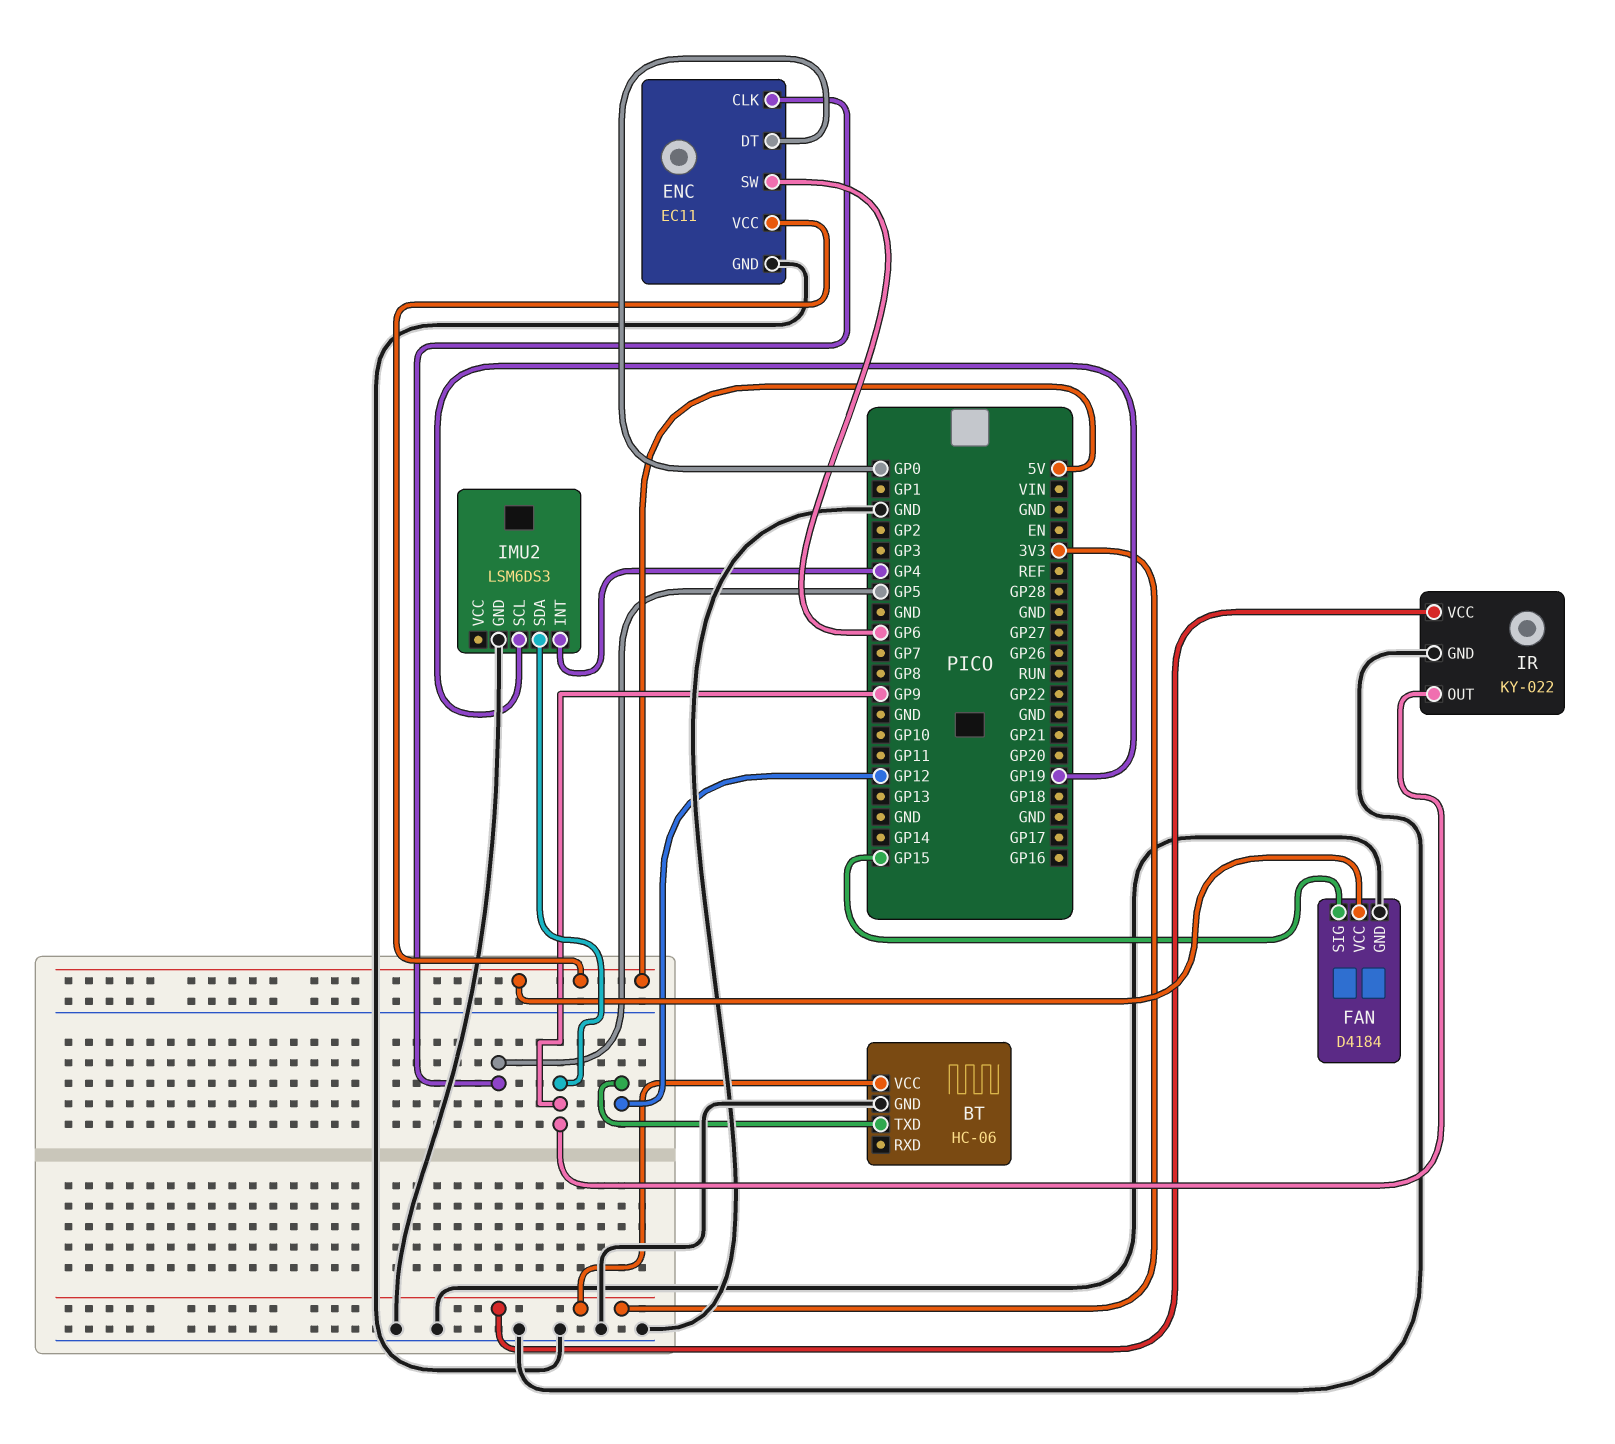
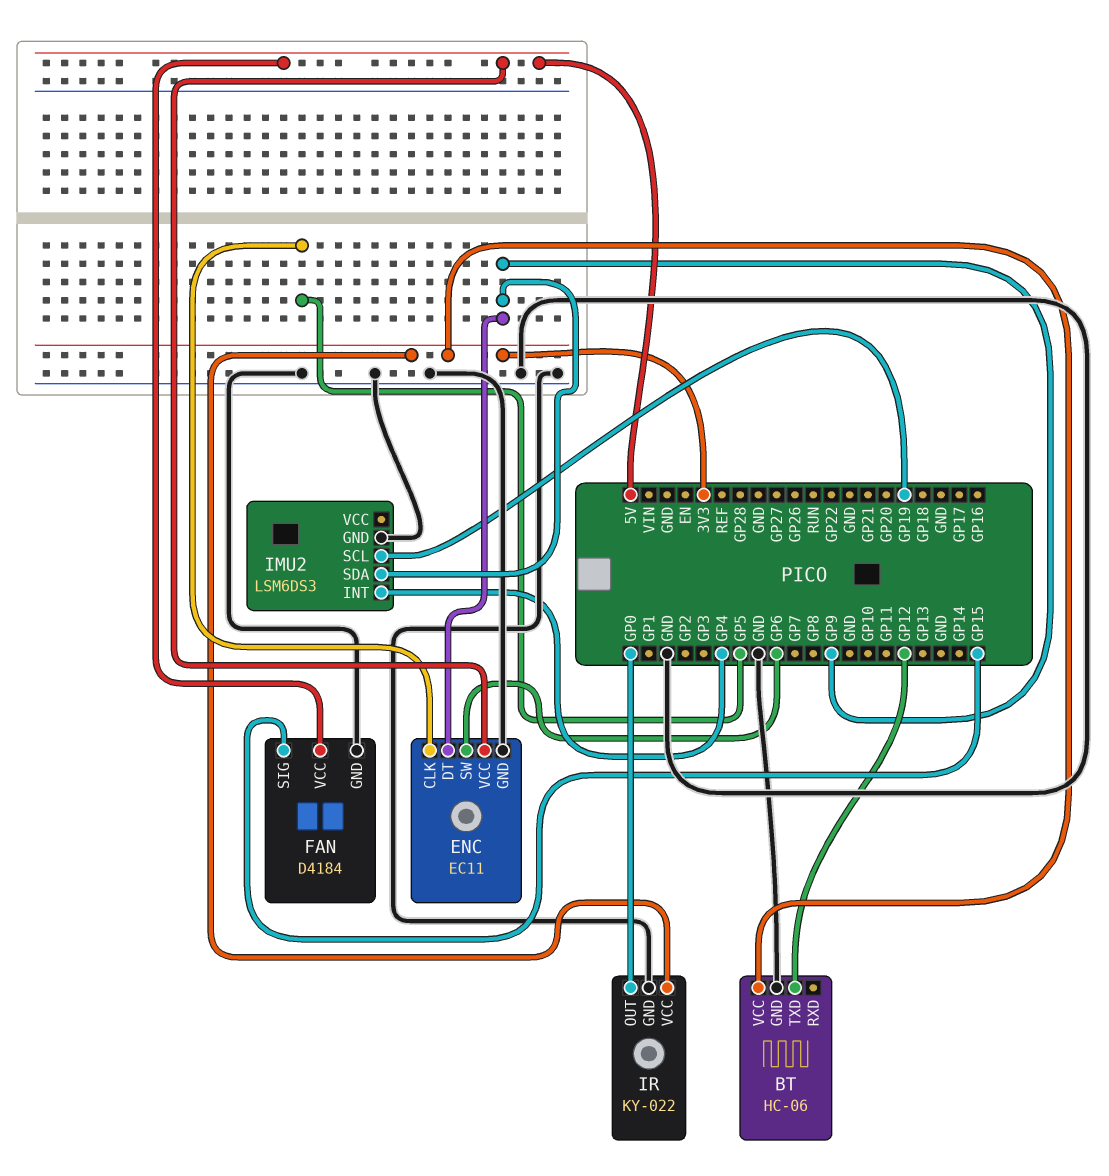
ENC pin DT: GP0 -> GP9
IR pin OUT: GP9 -> GP0

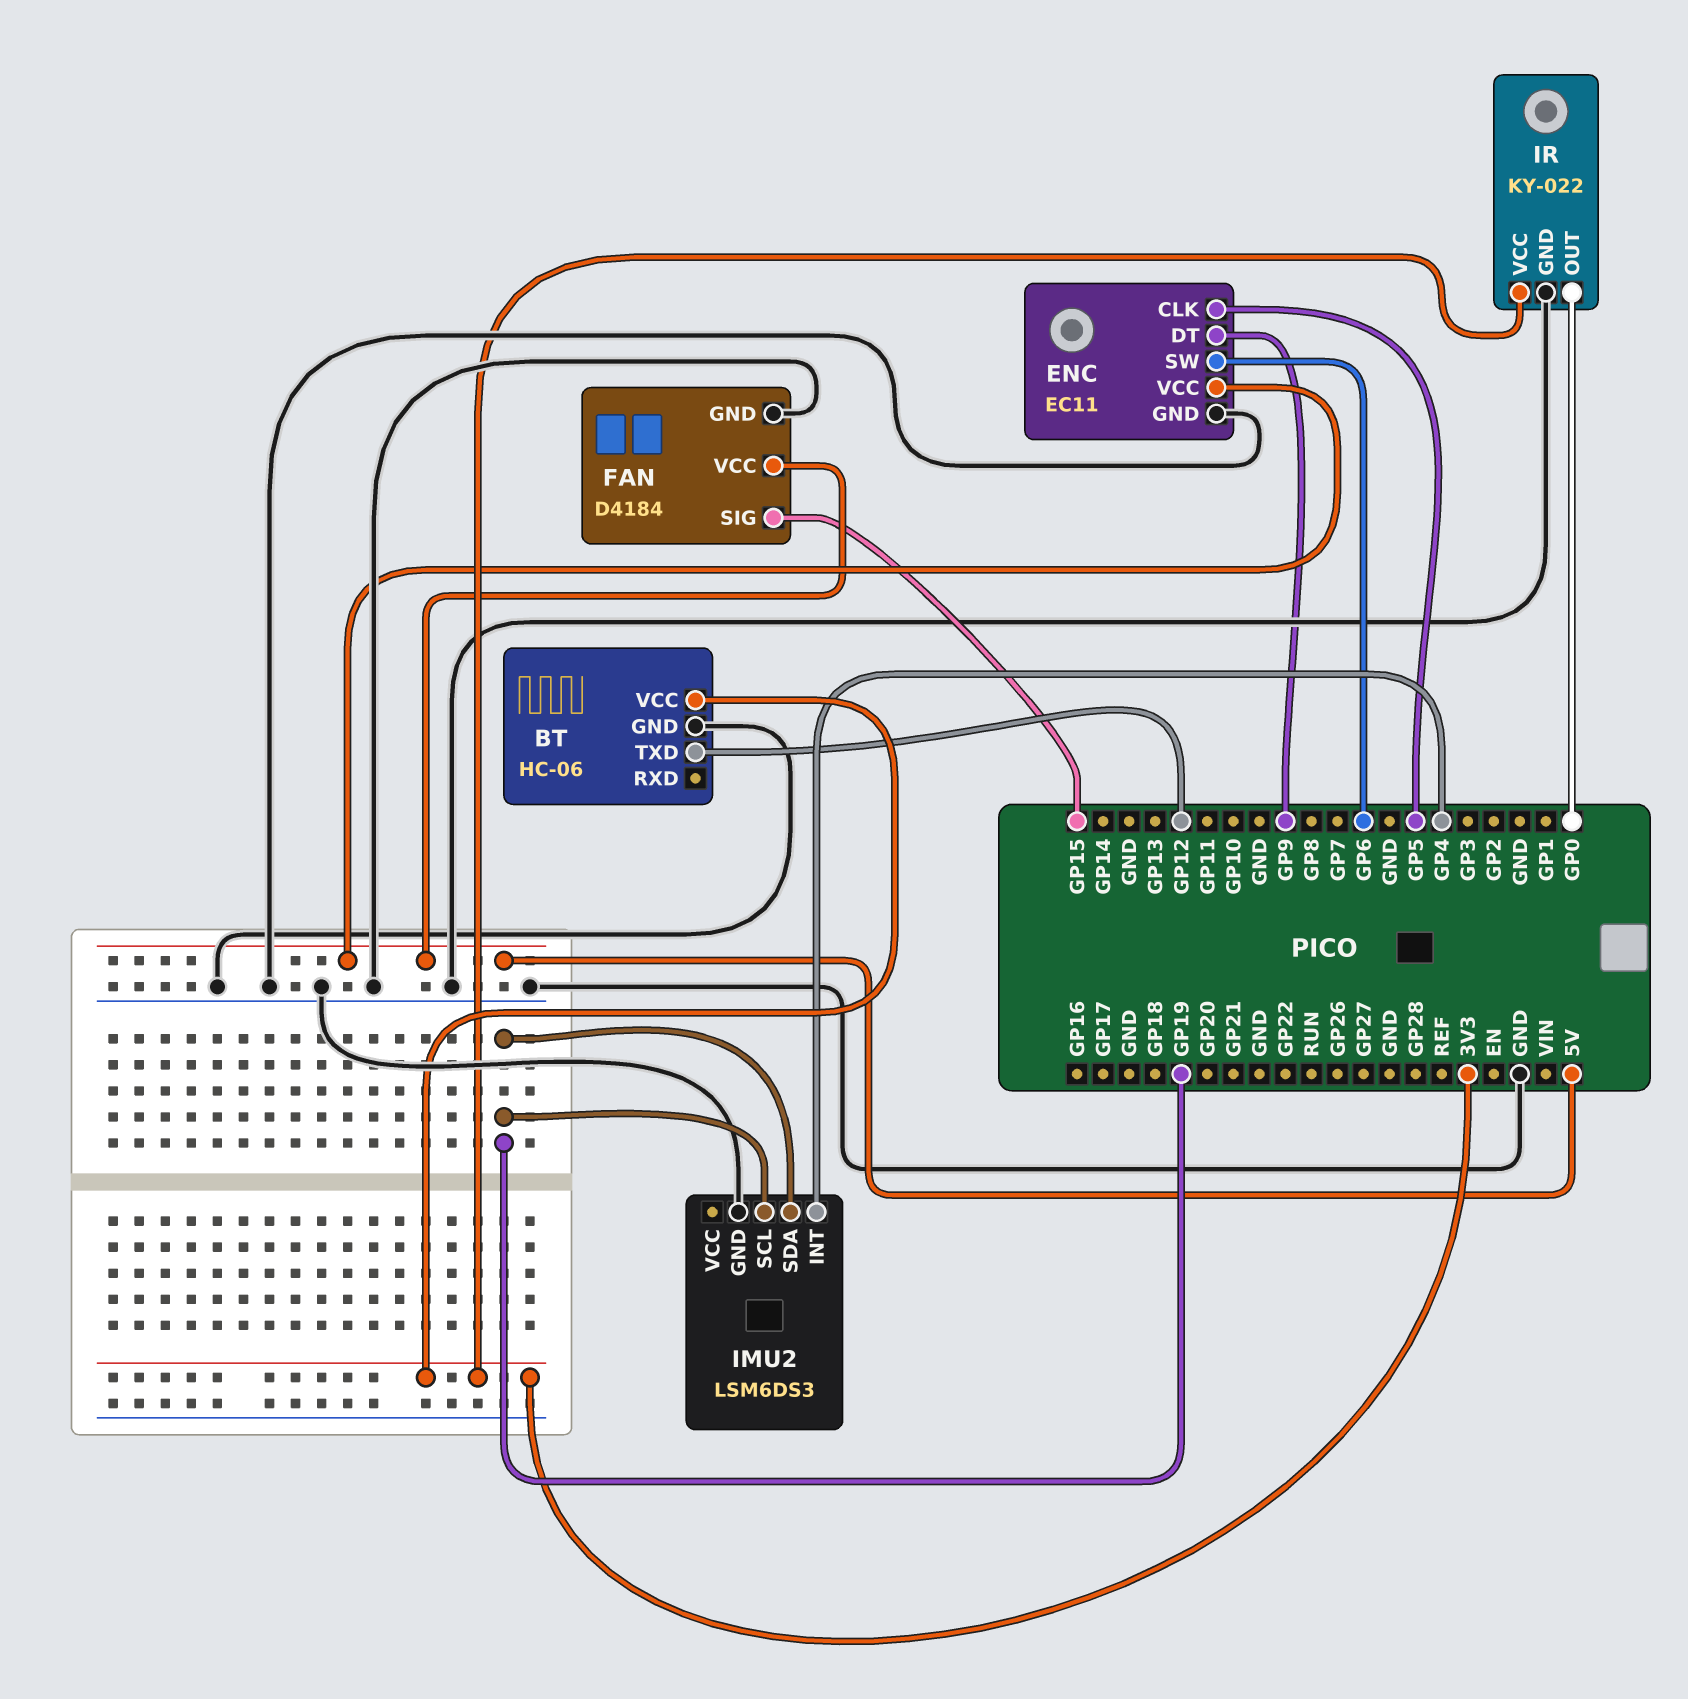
IMU2 pin SDA: GP9 -> GP19

